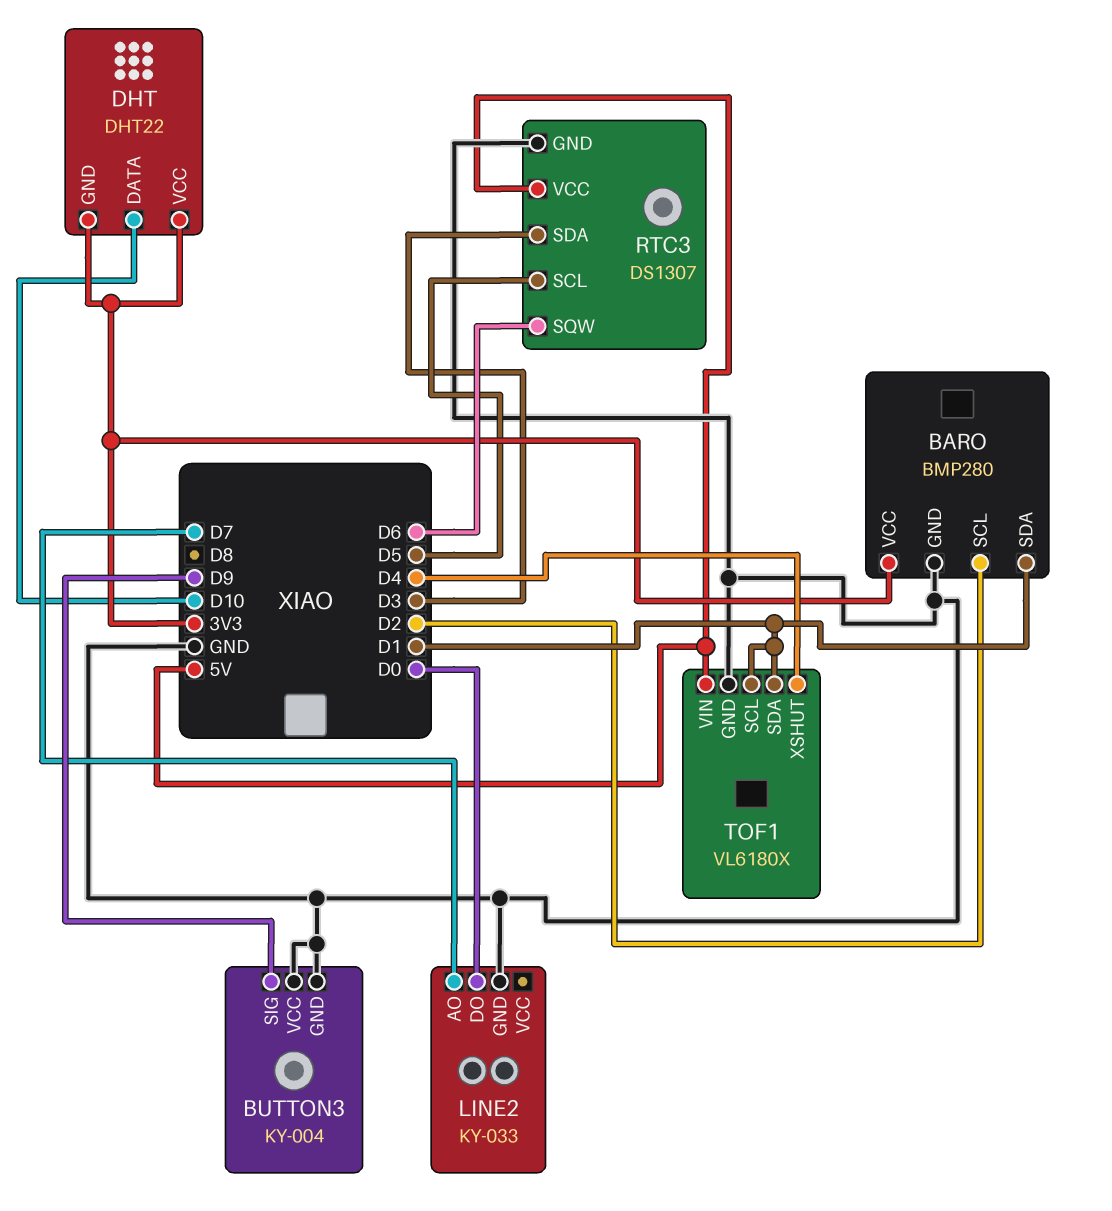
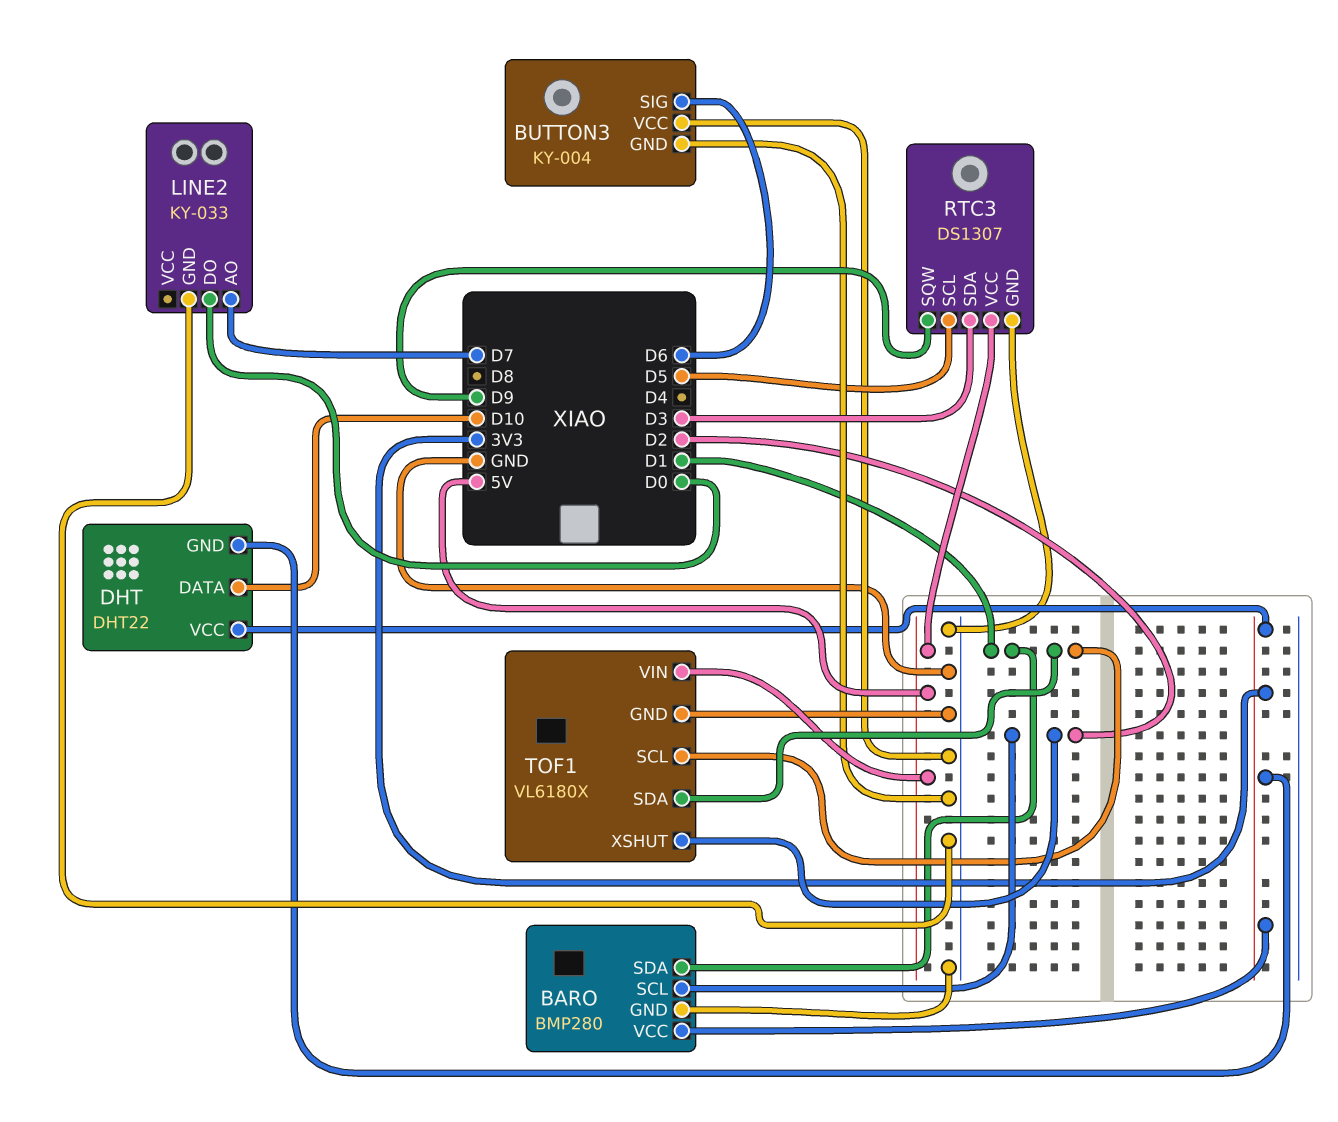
BUTTON3 pin SIG: D9 -> D6
RTC3 pin SQW: D6 -> D9
TOF1 pin XSHUT: D4 -> D2

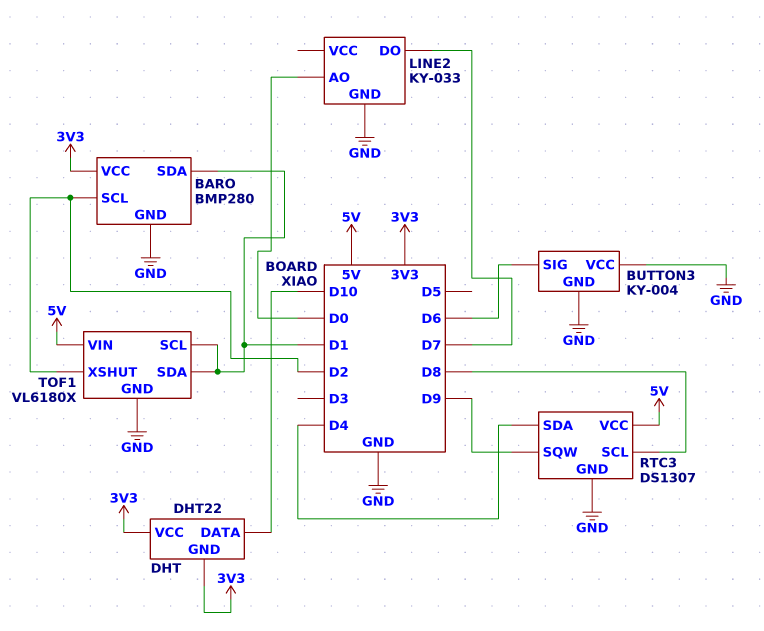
LINE2 pin AO: D7 -> D0
LINE2 pin DO: D0 -> D7
RTC3 pin SCL: D5 -> D8
RTC3 pin SDA: D3 -> D4

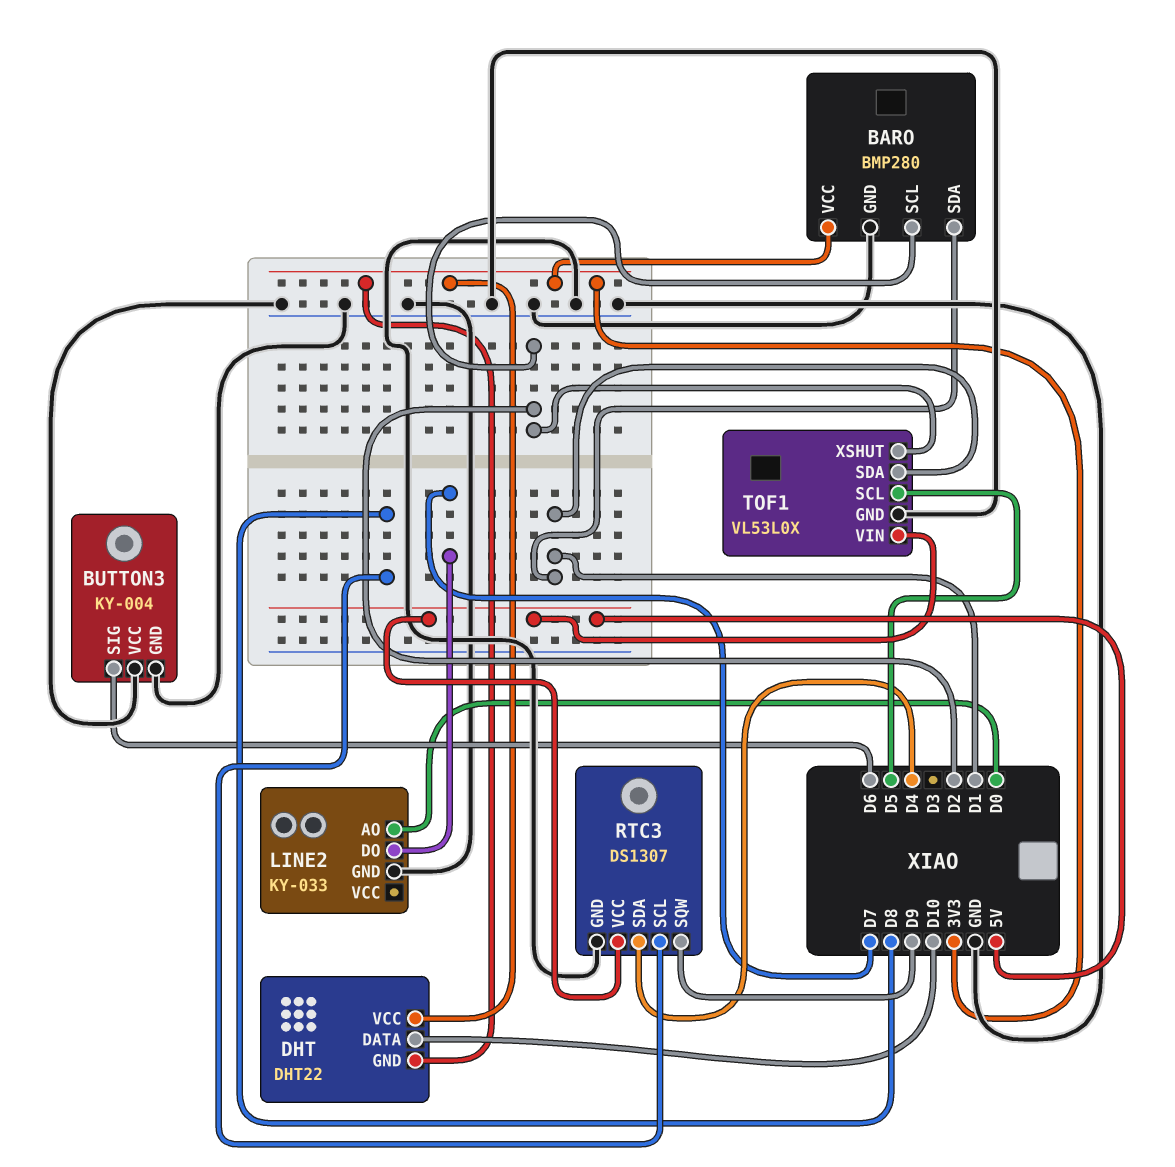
TOF1: VL6180X -> VL53L0X
TOF1 pin SCL: D1 -> D5

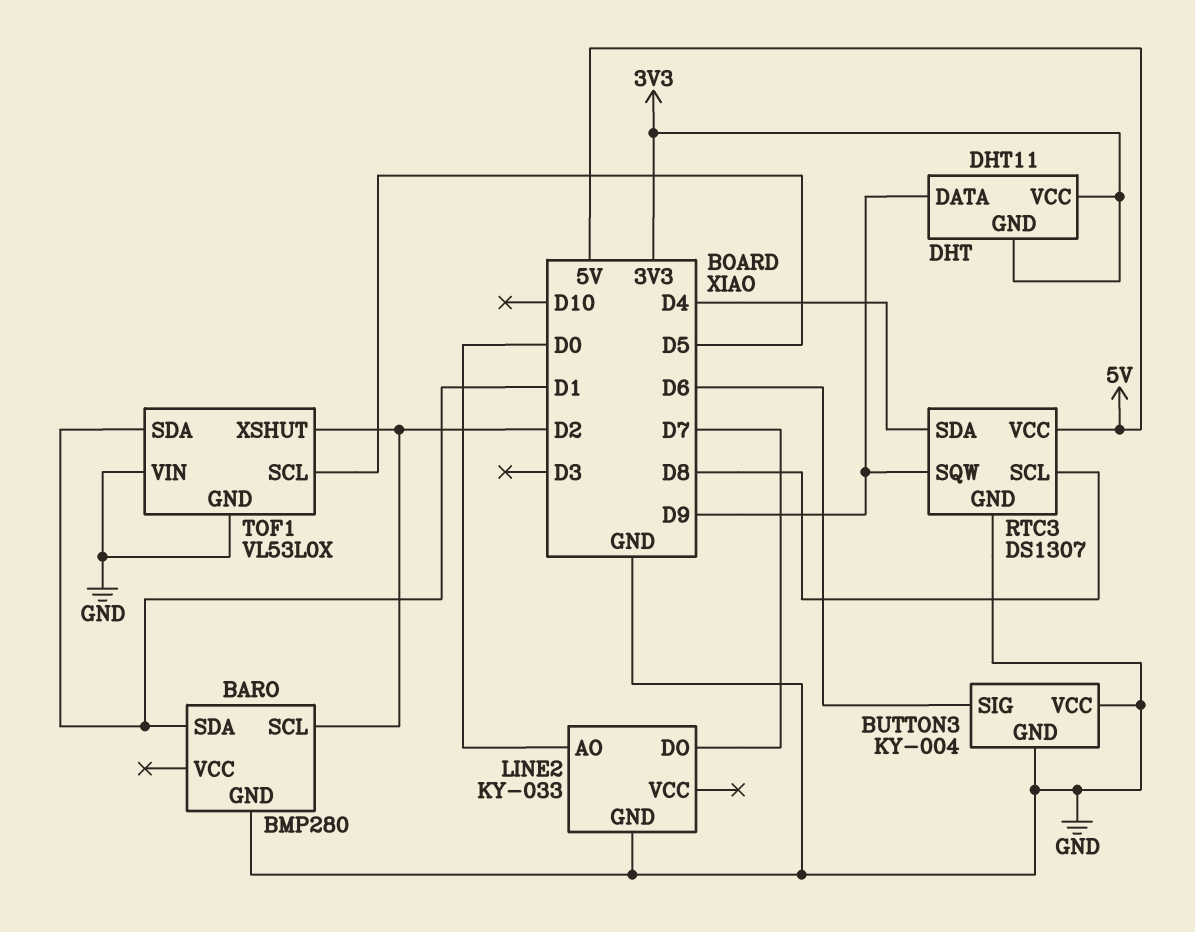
BARO pin VCC: 3V3 -> none
DHT: DHT22 -> DHT11
DHT pin DATA: D10 -> D9
TOF1 pin VIN: 5V -> GND

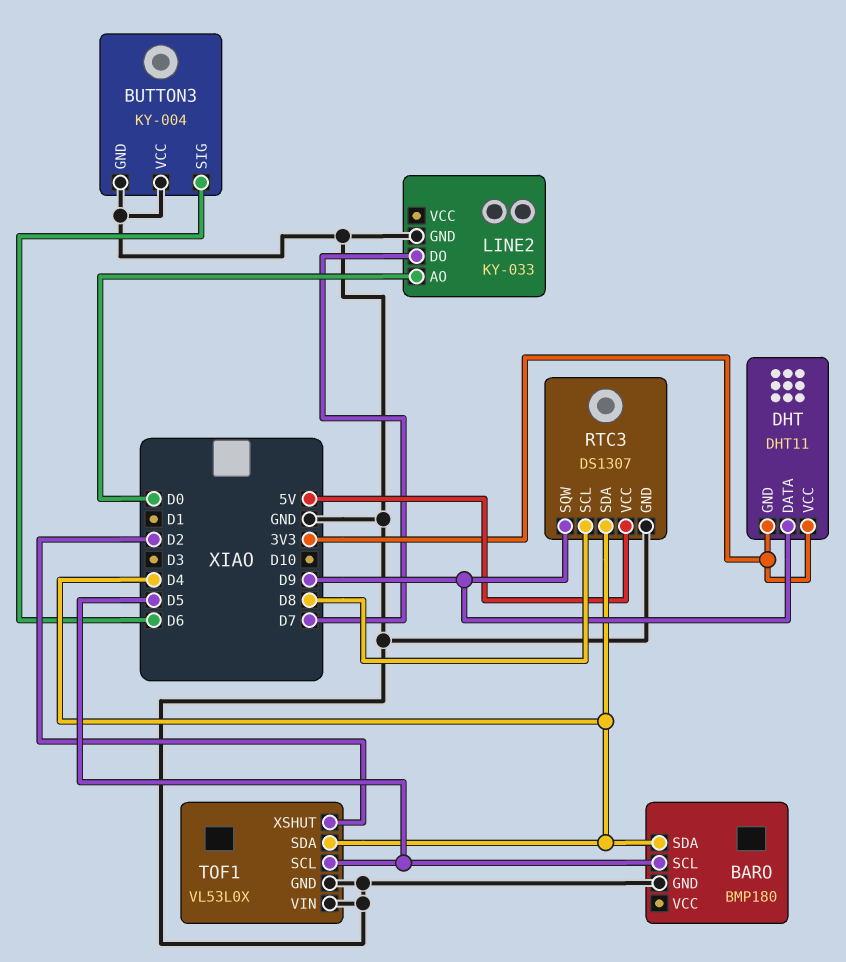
BARO: BMP280 -> BMP180
BARO pin SCL: D2 -> D5
BARO pin SDA: D1 -> D4
TOF1 pin SDA: D1 -> D4

